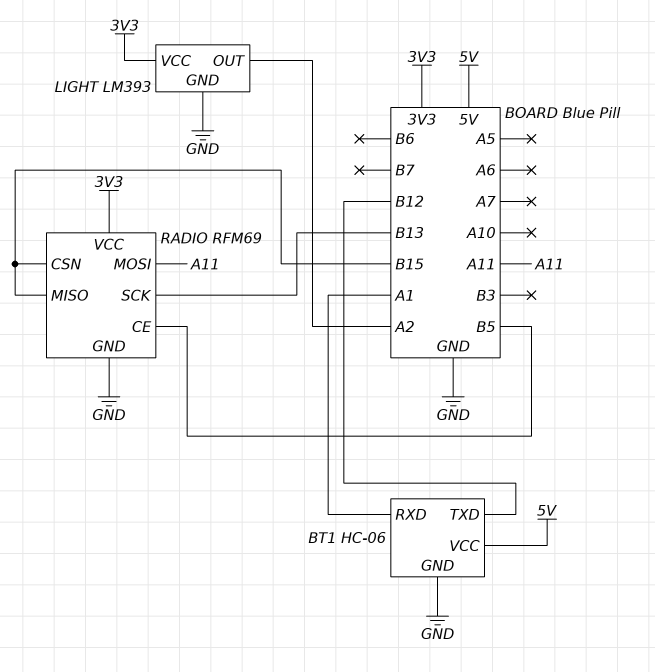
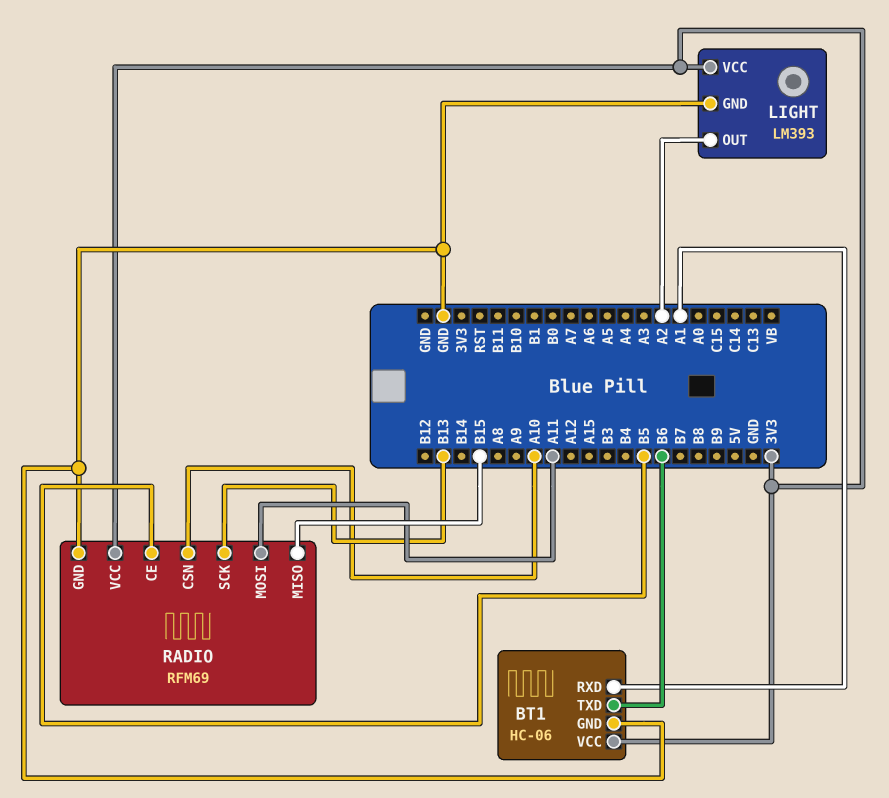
BT1 pin TXD: B12 -> B6
BT1 pin VCC: 5V -> 3V3
RADIO pin CSN: B15 -> A10

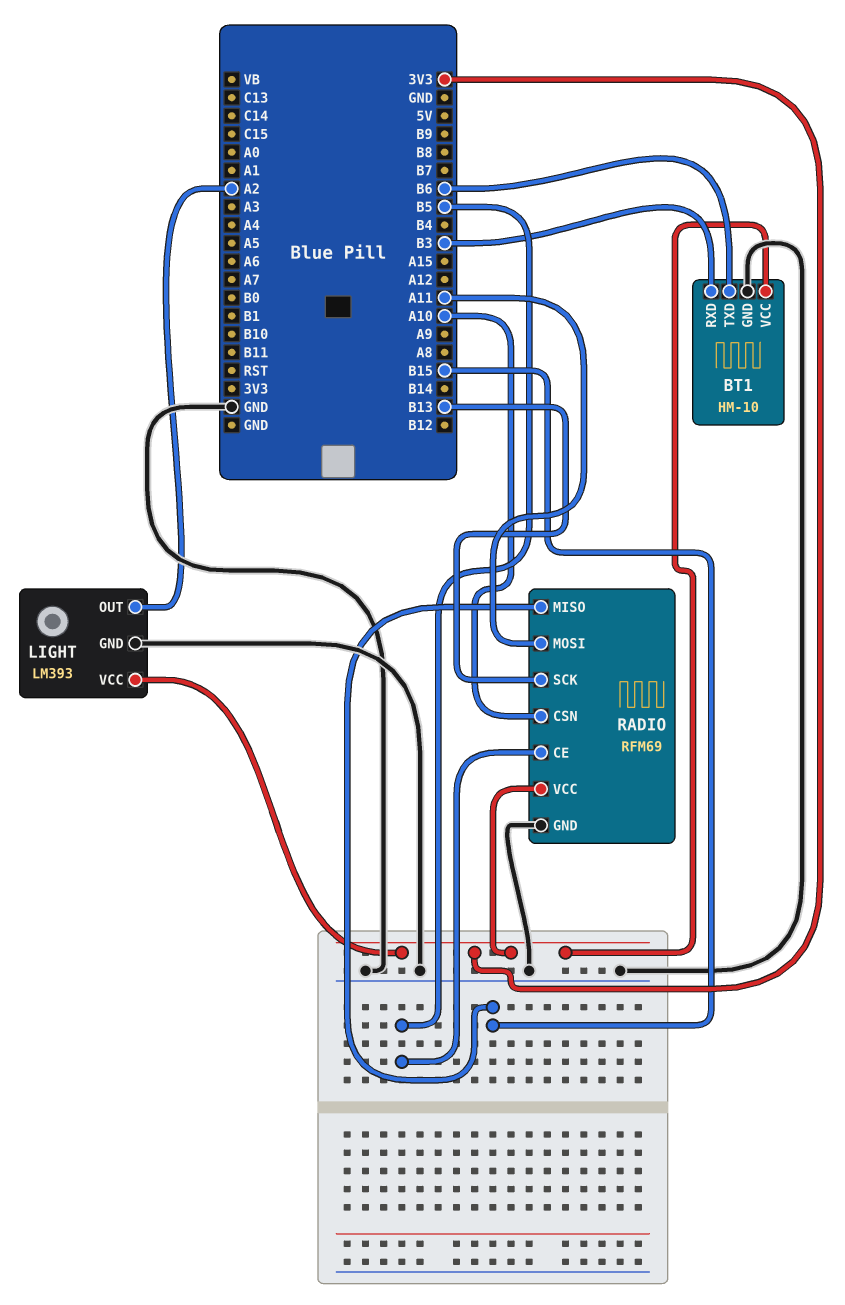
BT1: HC-06 -> HM-10
BT1 pin RXD: A1 -> B3

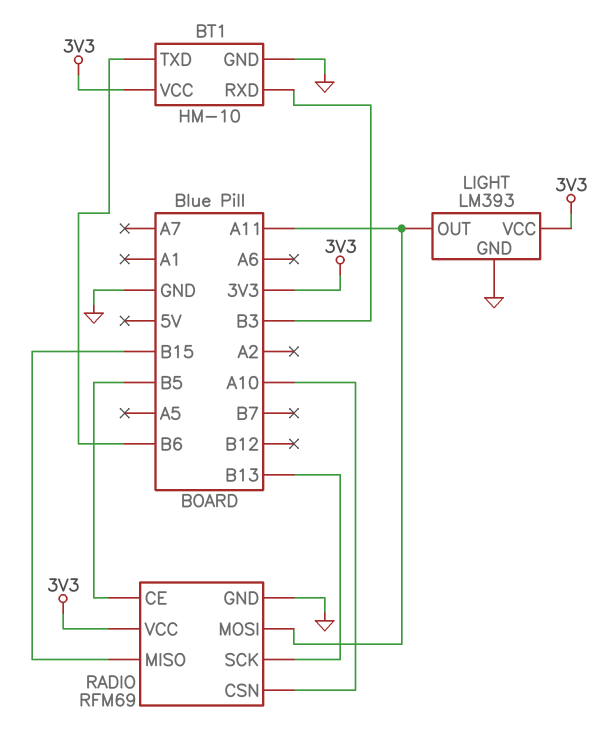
LIGHT pin OUT: A2 -> A11

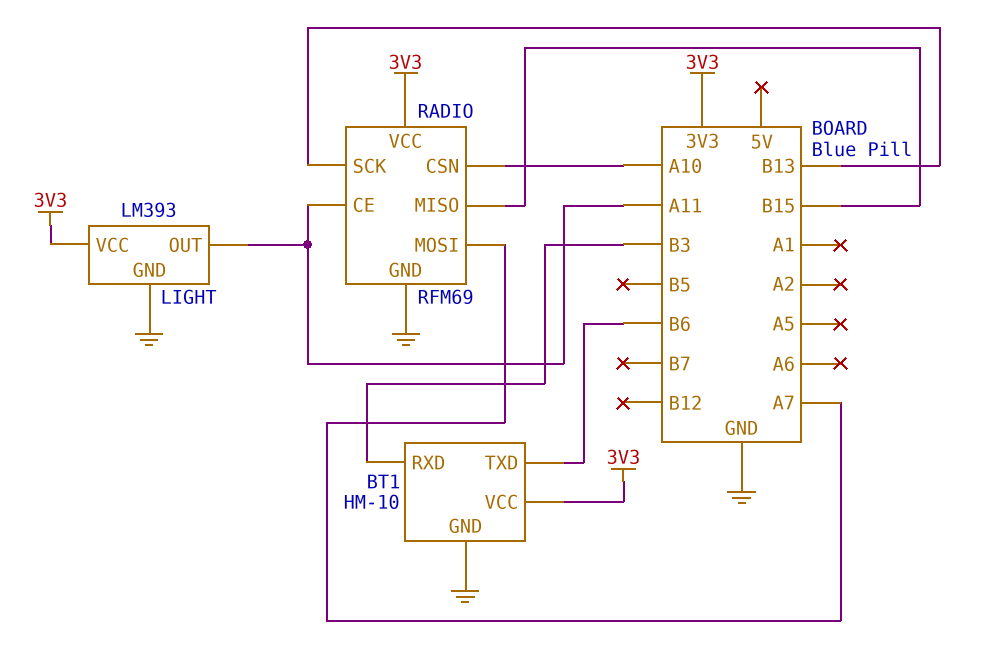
RADIO pin CE: B5 -> A11
RADIO pin MOSI: A11 -> A7

